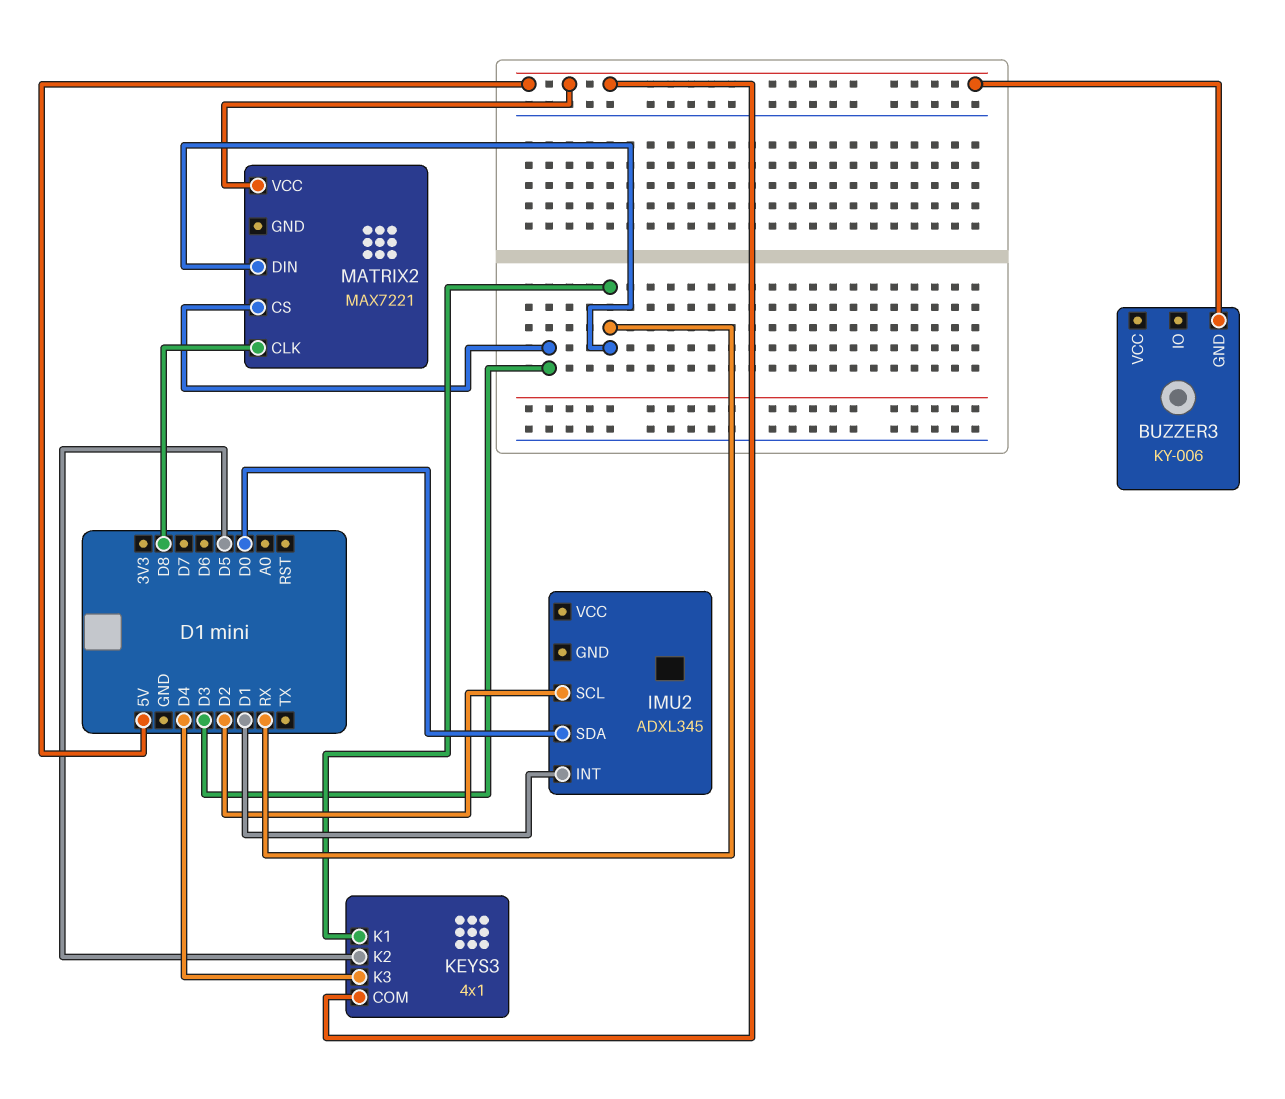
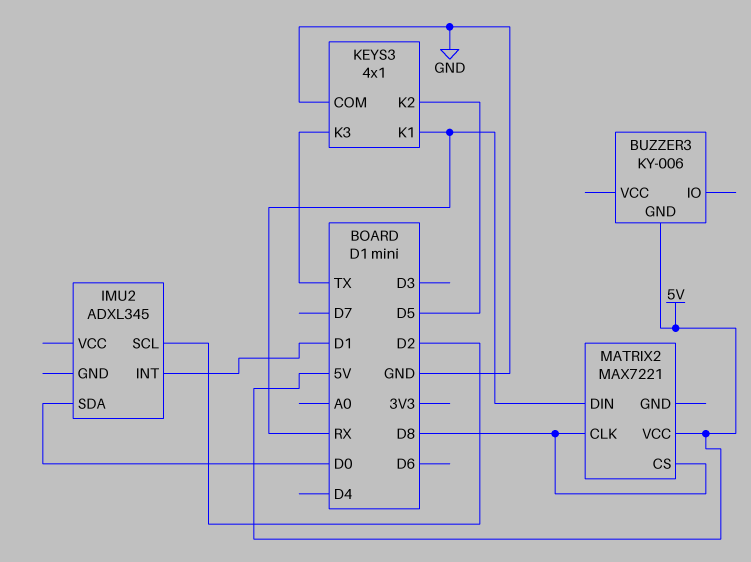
KEYS3 pin COM: 5V -> GND
KEYS3 pin K3: D4 -> TX
MATRIX2 pin CS: D3 -> D8

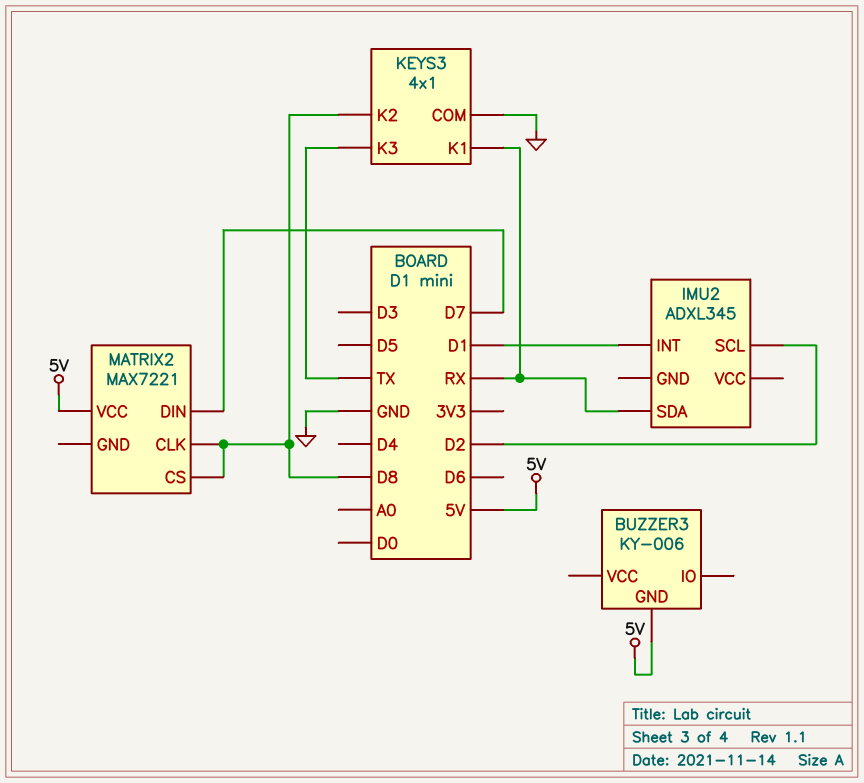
IMU2 pin SDA: D0 -> RX
KEYS3 pin K2: D5 -> D8
MATRIX2 pin DIN: RX -> D7

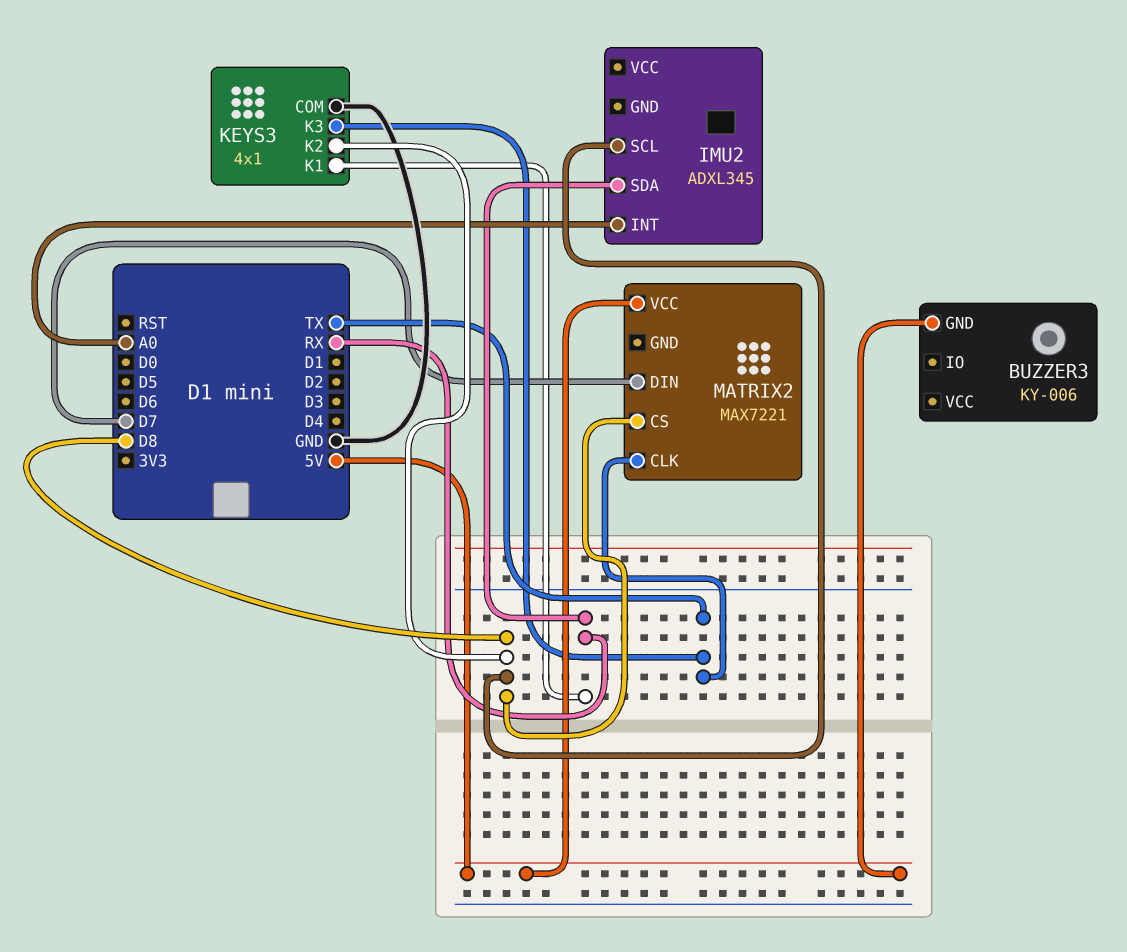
IMU2 pin INT: D1 -> A0
IMU2 pin SCL: D2 -> D8
MATRIX2 pin CLK: D8 -> TX

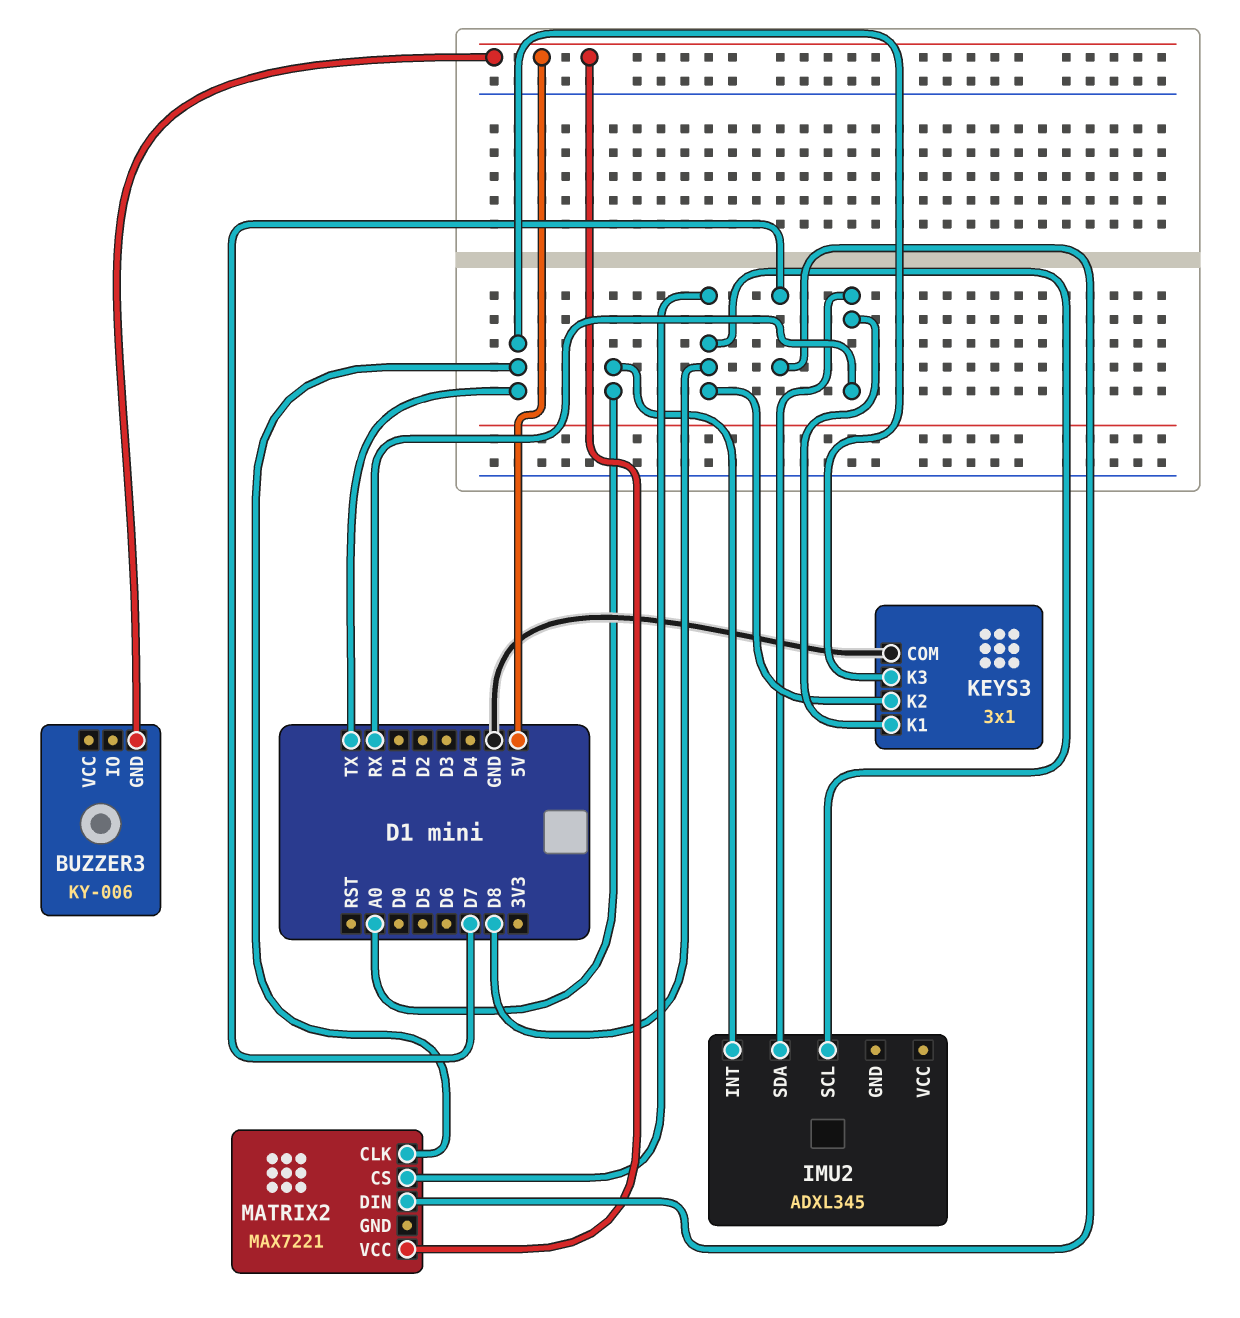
KEYS3: 4x1 -> 3x1

